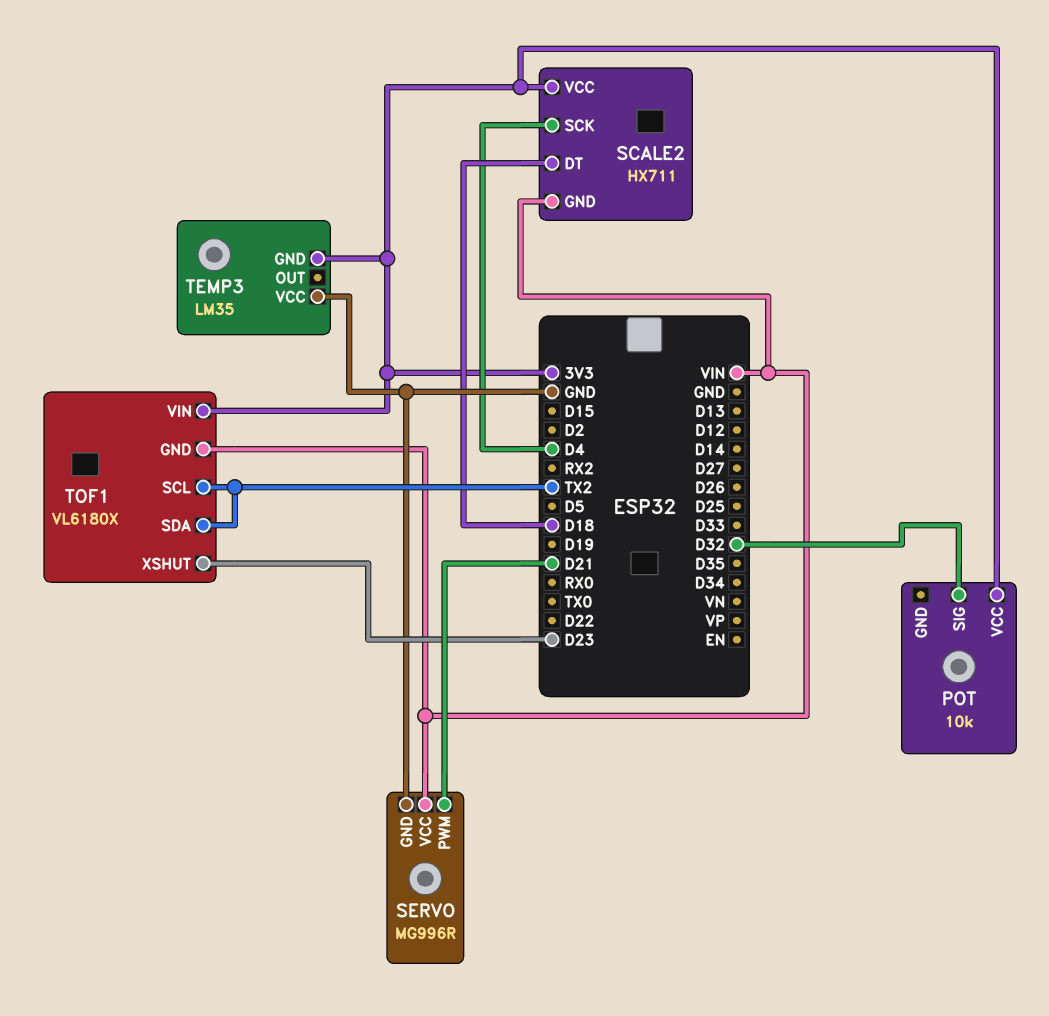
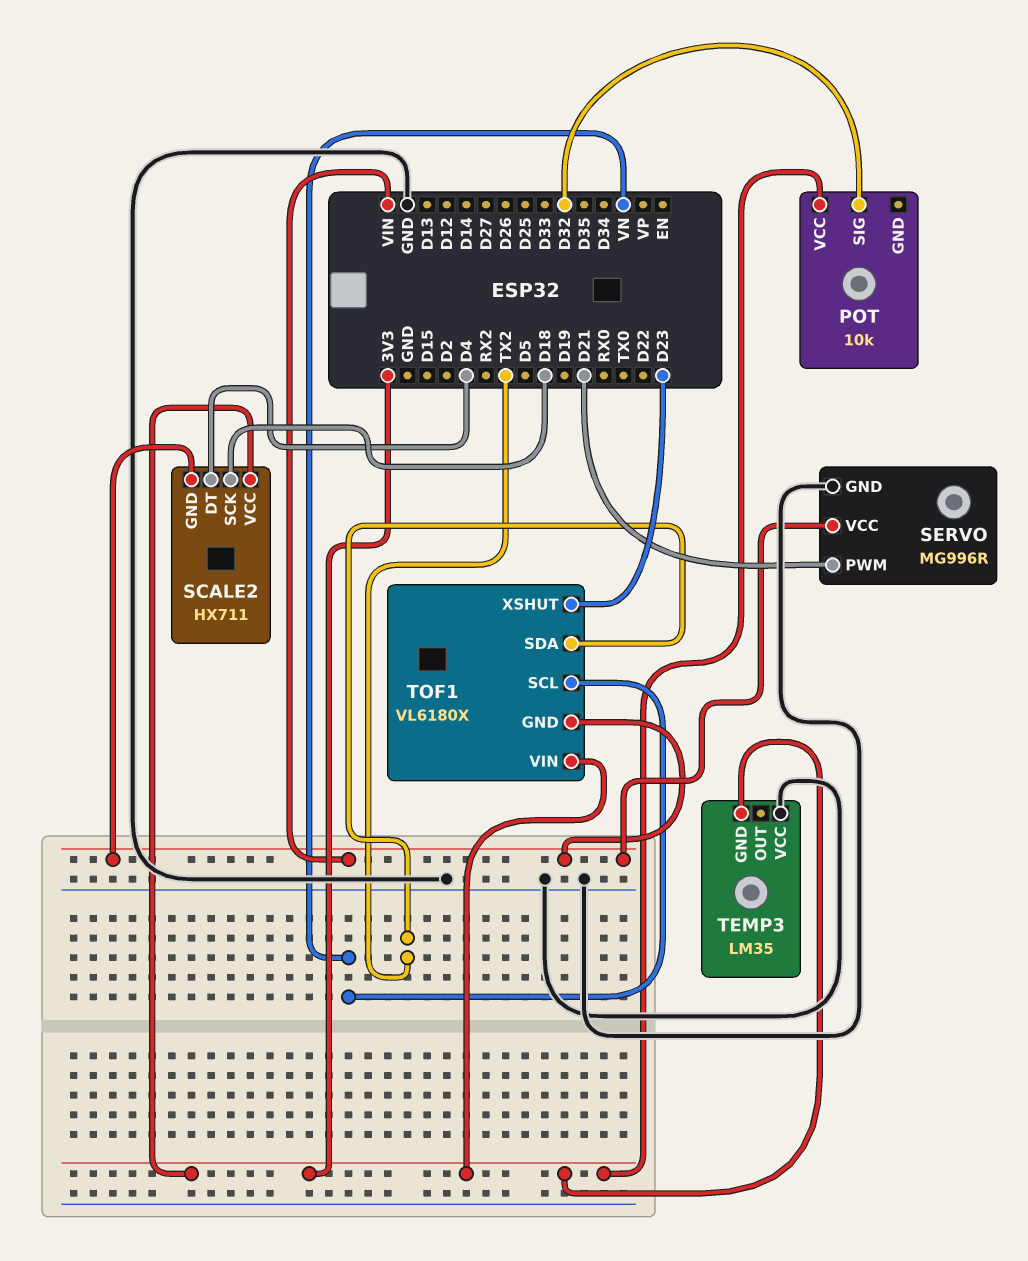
SCALE2 pin DT: D18 -> D4
SCALE2 pin SCK: D4 -> D18
TOF1 pin SCL: TX2 -> VN

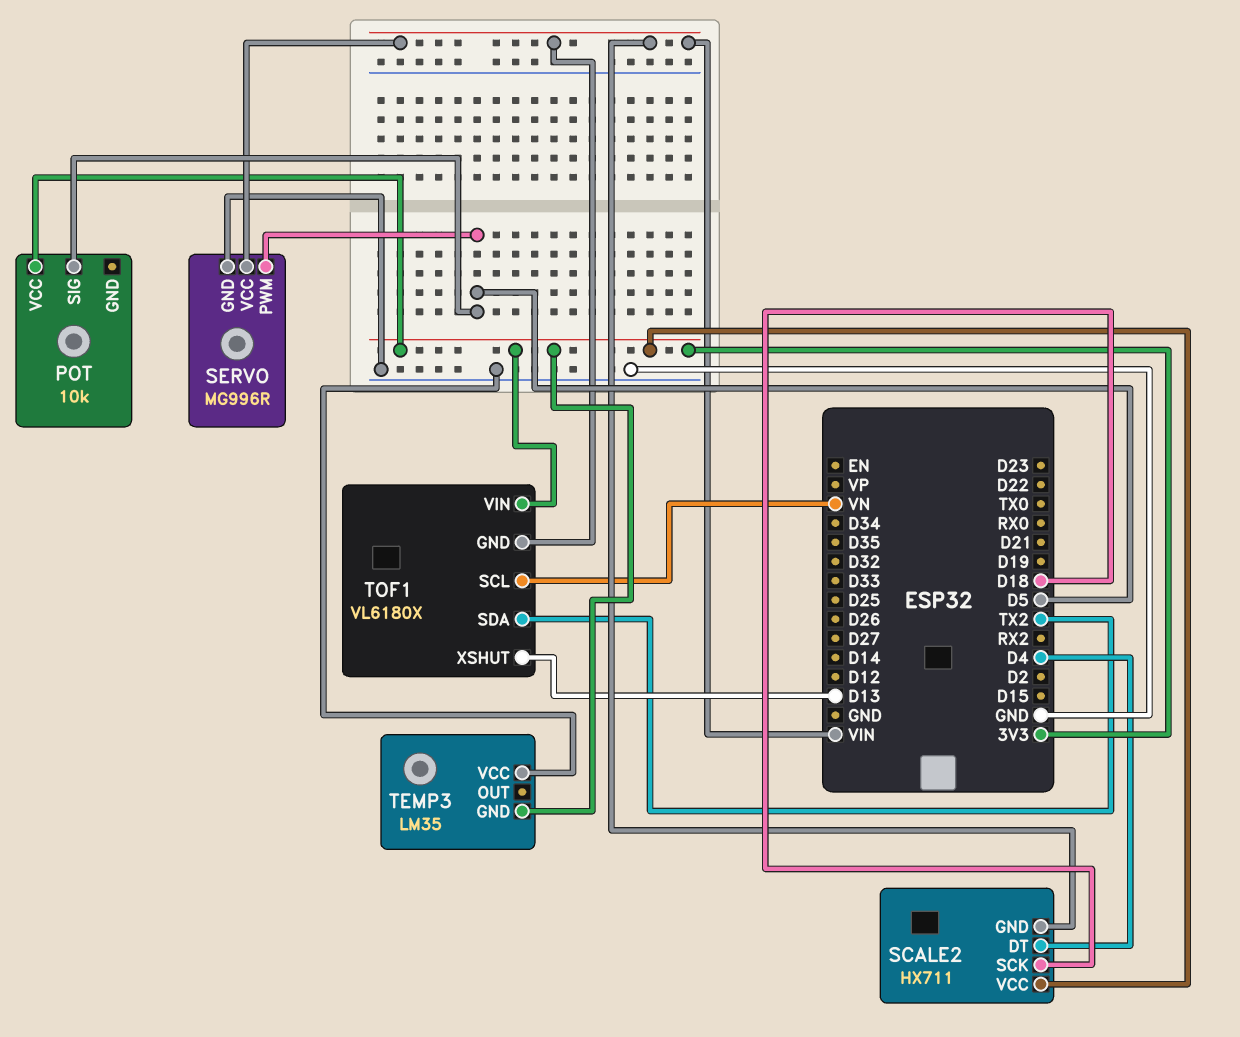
POT pin SIG: D32 -> D5
SERVO pin PWM: D21 -> D5
TOF1 pin XSHUT: D23 -> D13

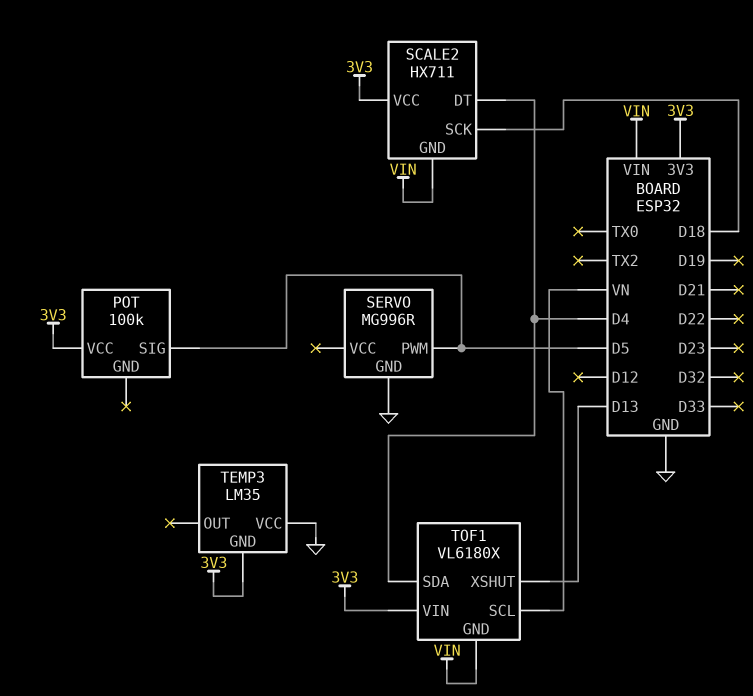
POT: 10k -> 100k
SERVO pin VCC: VIN -> none
TOF1 pin SDA: TX2 -> D4

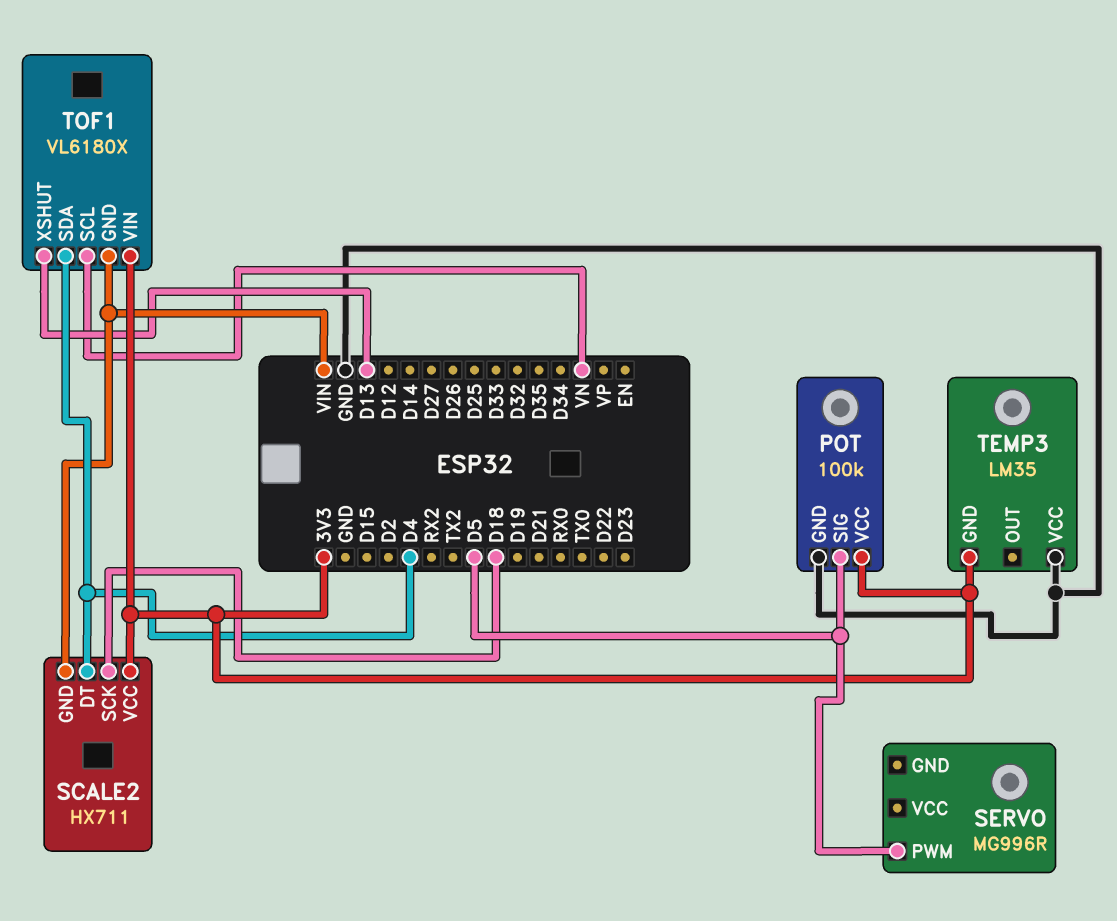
POT pin GND: none -> GND
SERVO pin GND: GND -> none

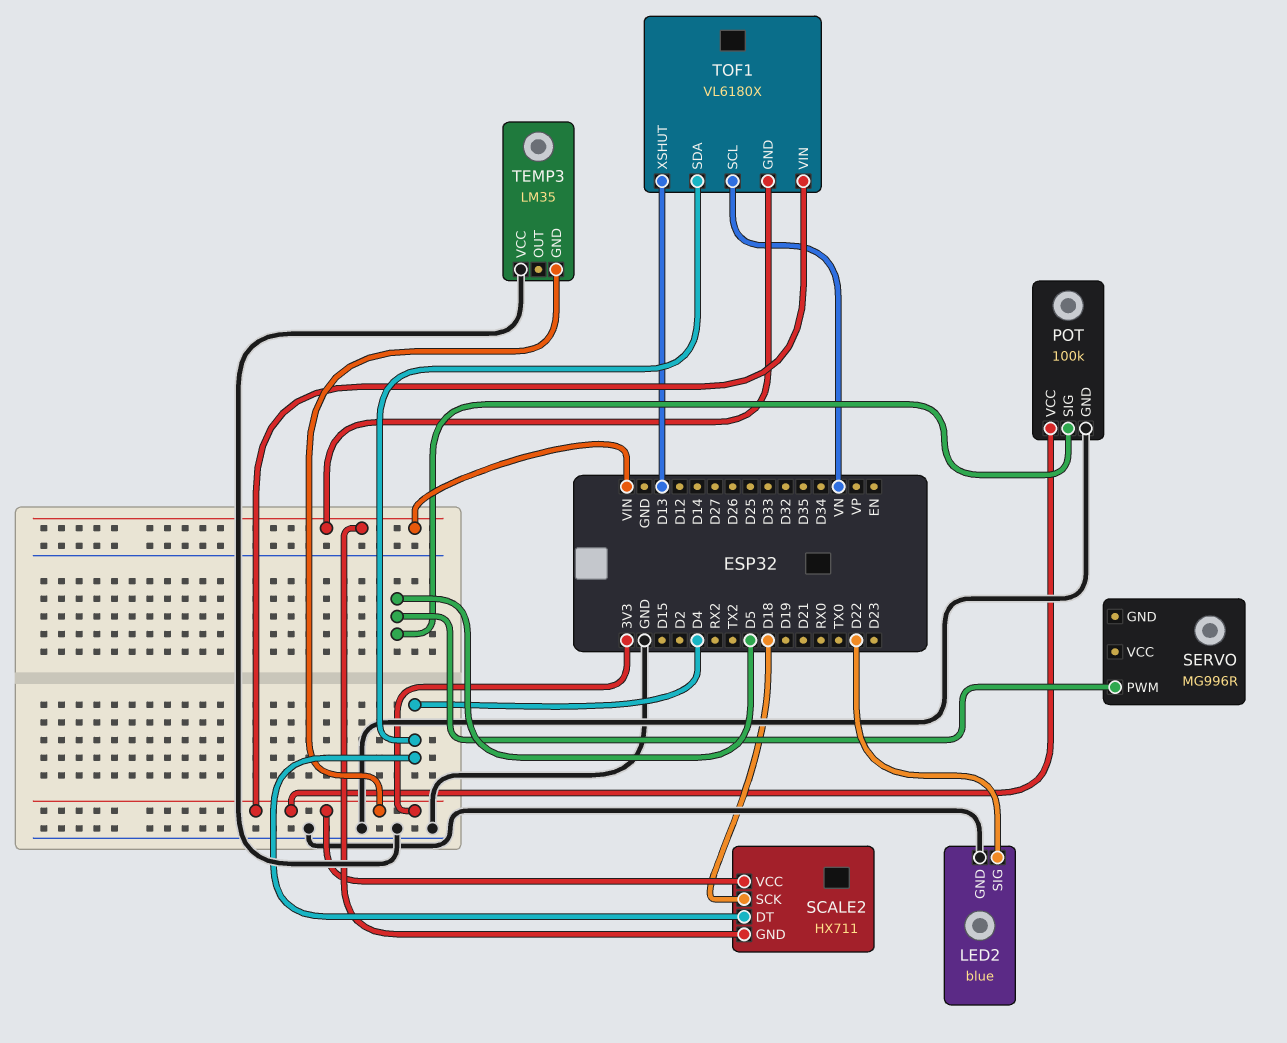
LED2: none -> blue
LED2 pin GND: none -> GND
LED2 pin SIG: none -> D22

